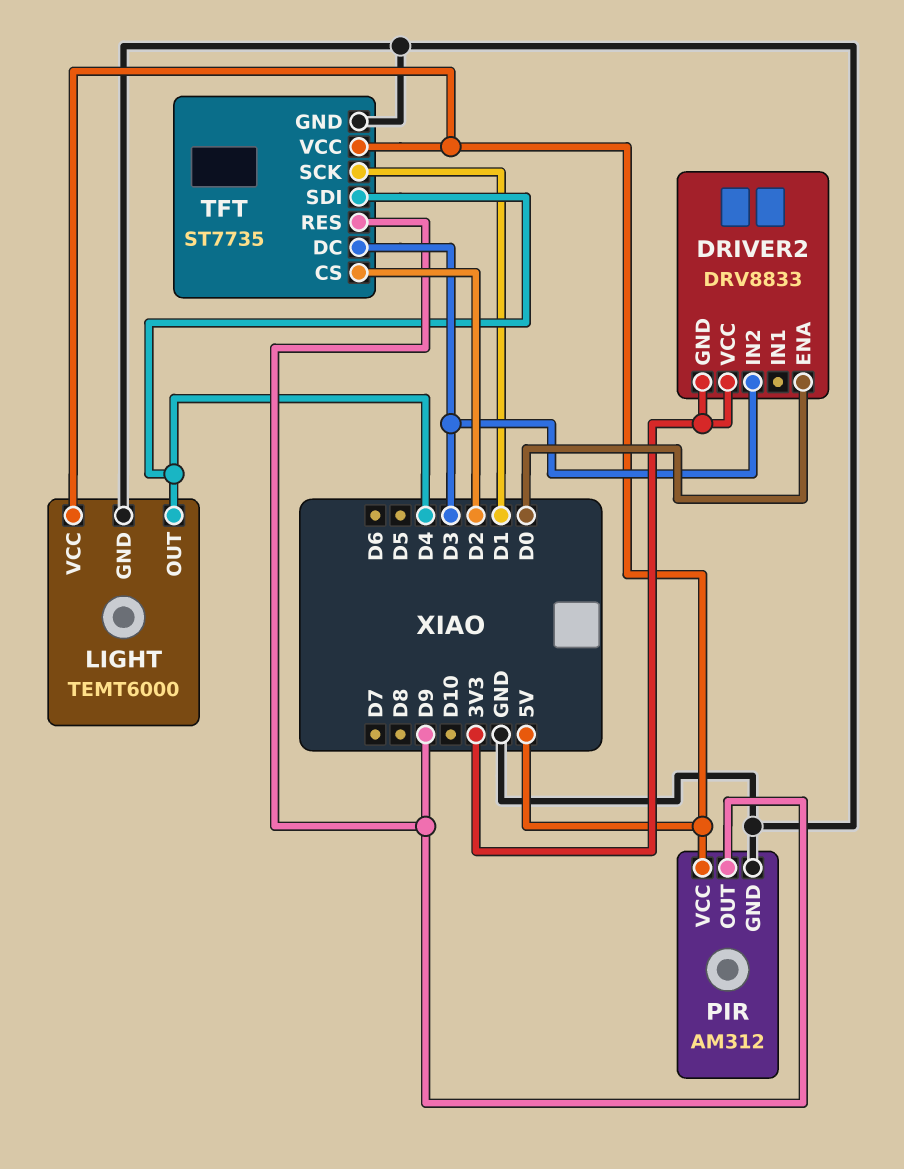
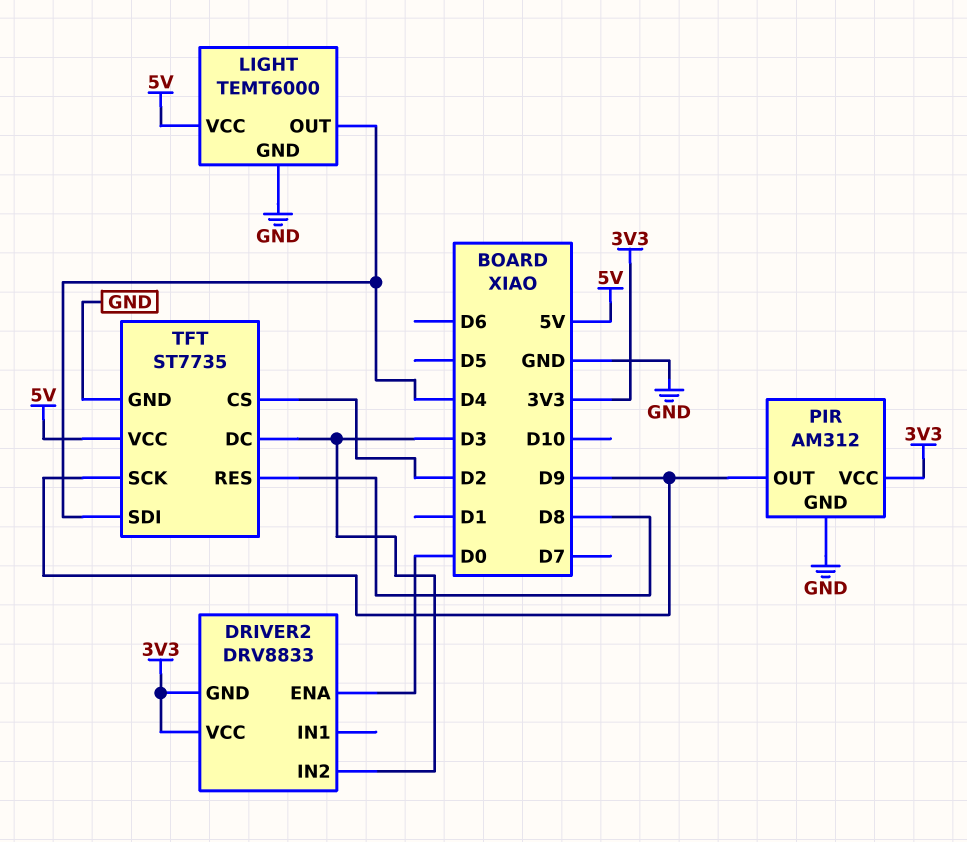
PIR pin VCC: 5V -> 3V3
TFT pin RES: D9 -> D8
TFT pin SCK: D1 -> D9

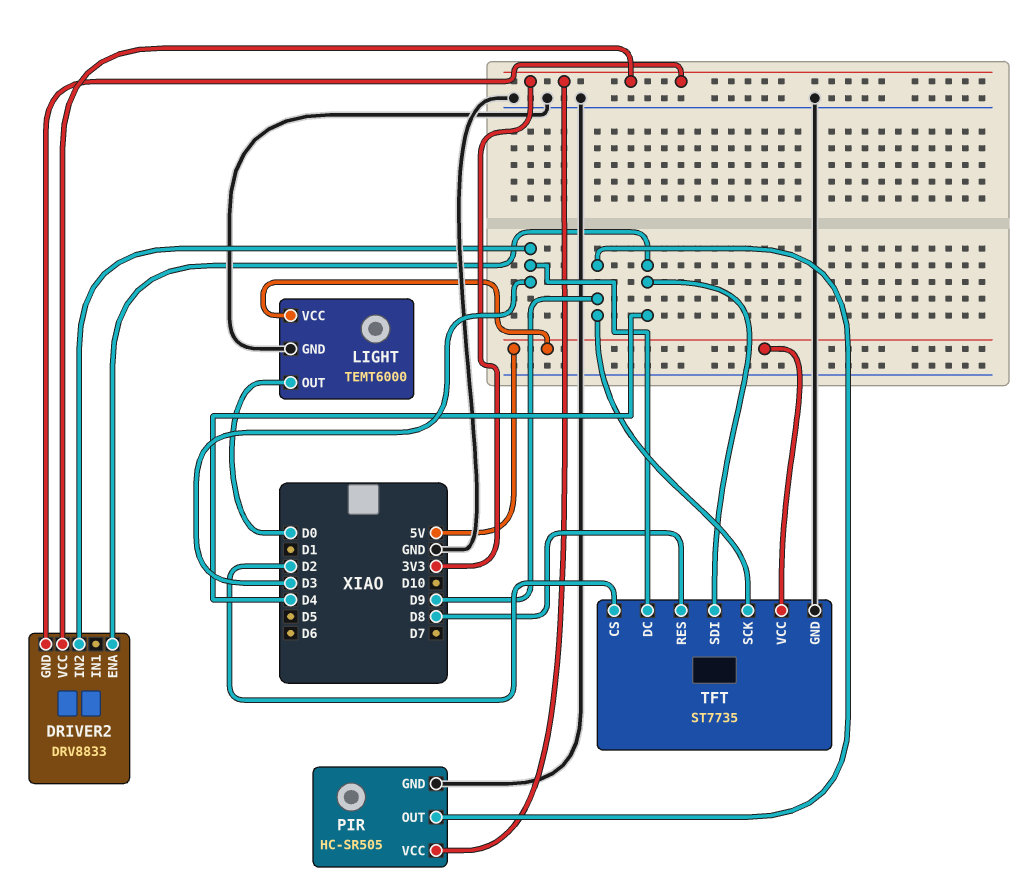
DRIVER2 pin ENA: D0 -> D4
LIGHT pin OUT: D4 -> D0
PIR: AM312 -> HC-SR505

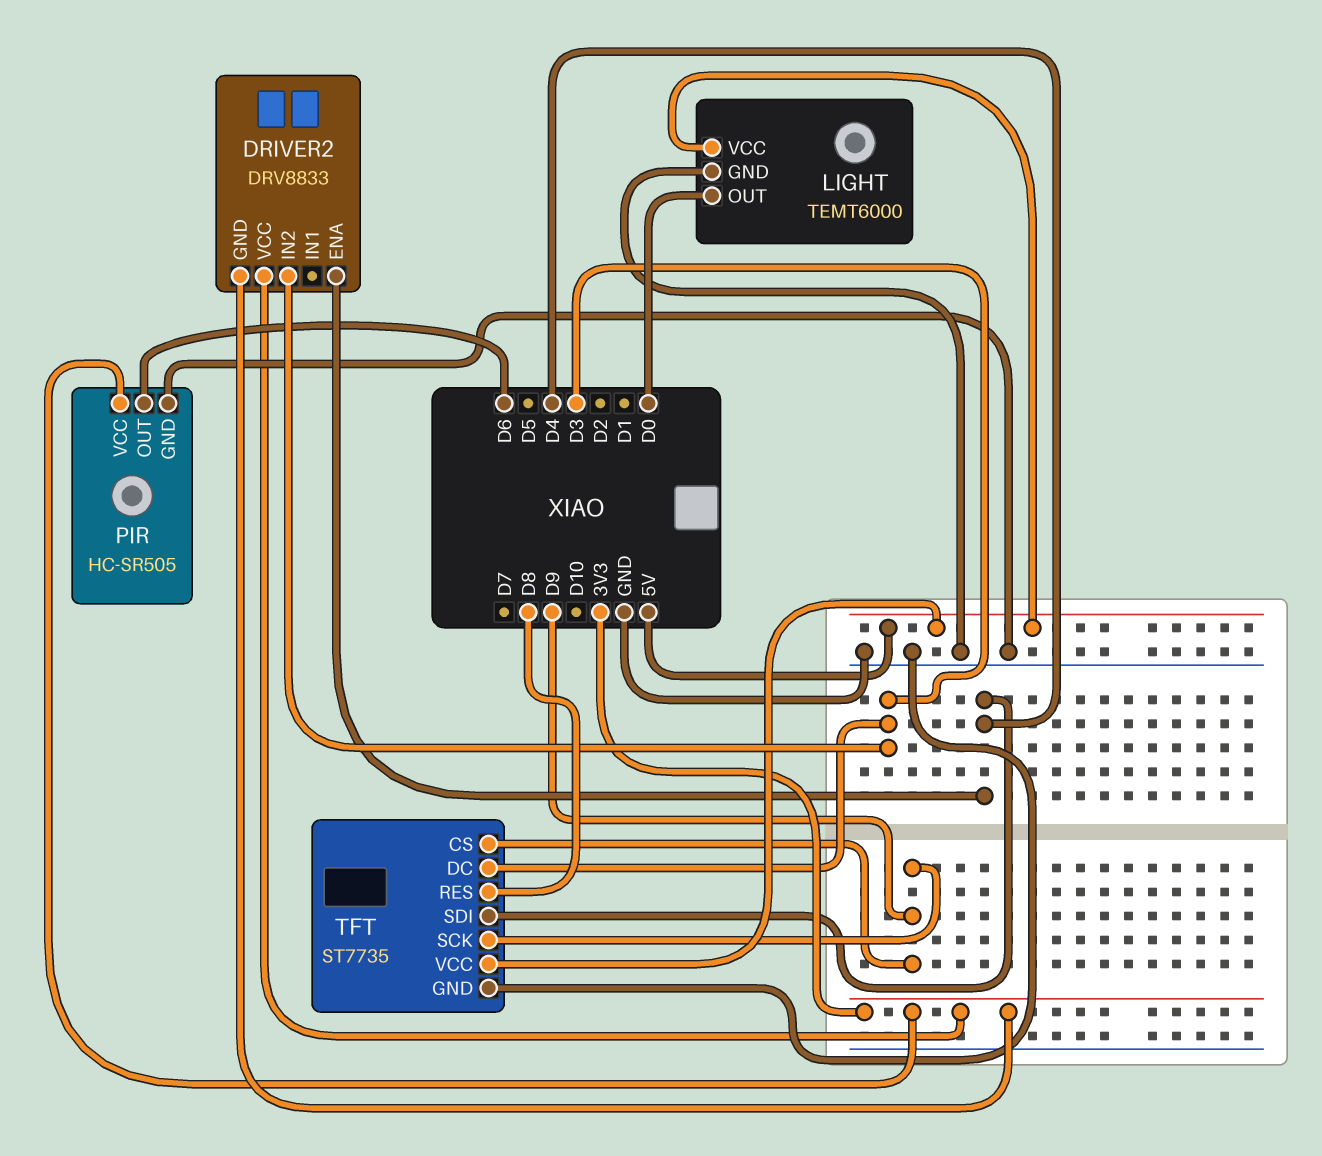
PIR pin OUT: D9 -> D6
TFT pin CS: D2 -> D9

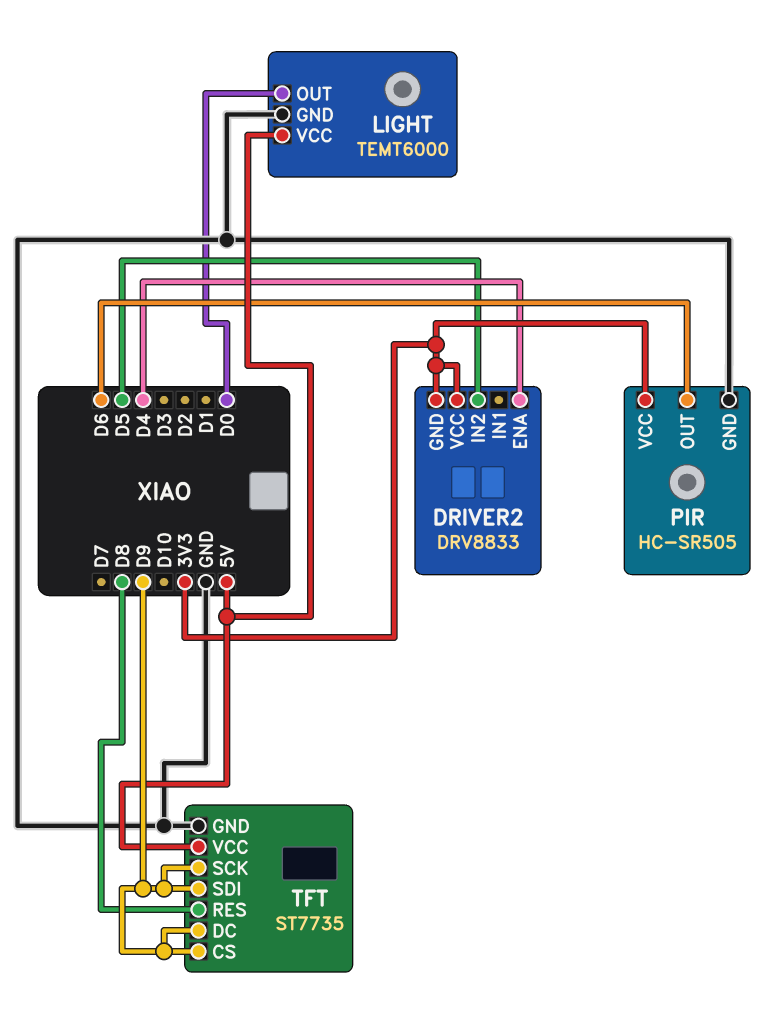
DRIVER2 pin IN2: D3 -> D5
TFT pin DC: D3 -> D9
TFT pin SDI: D4 -> D9

